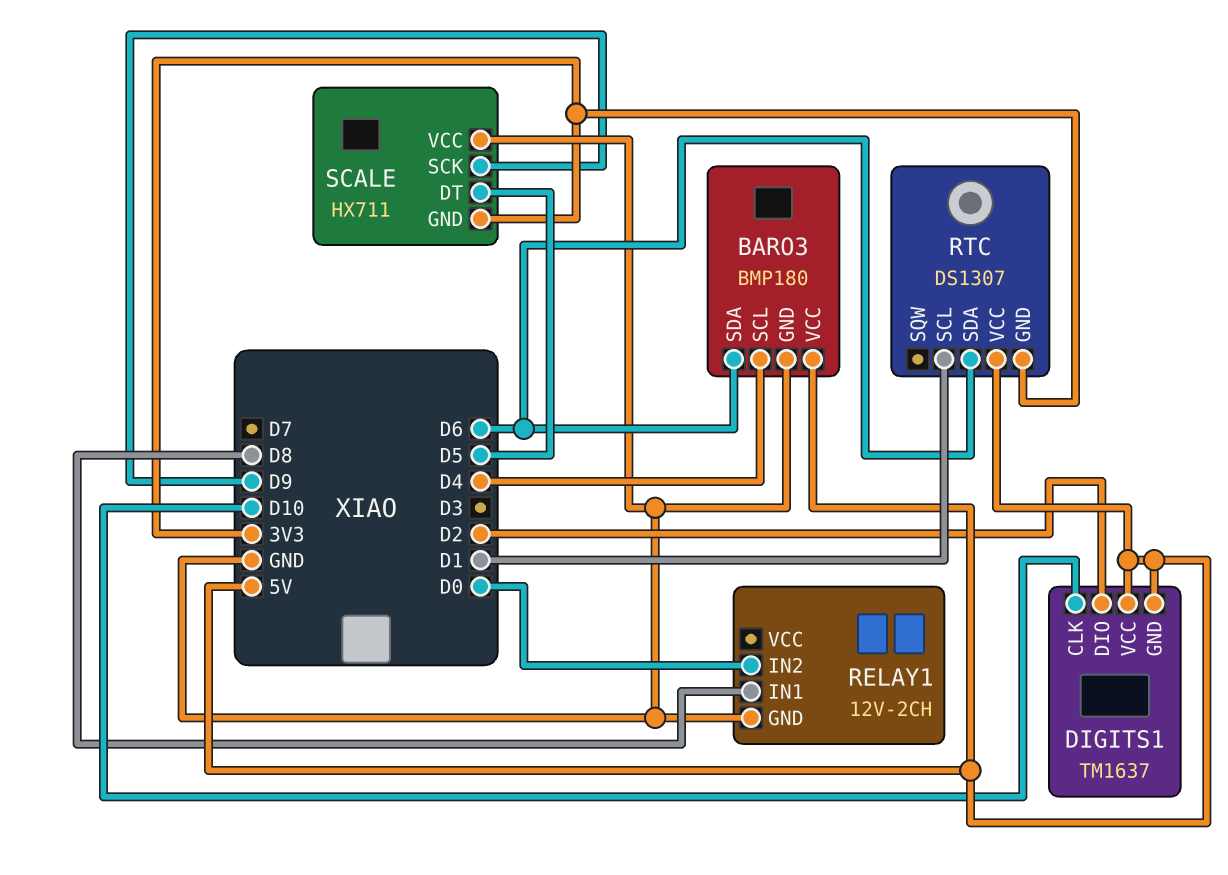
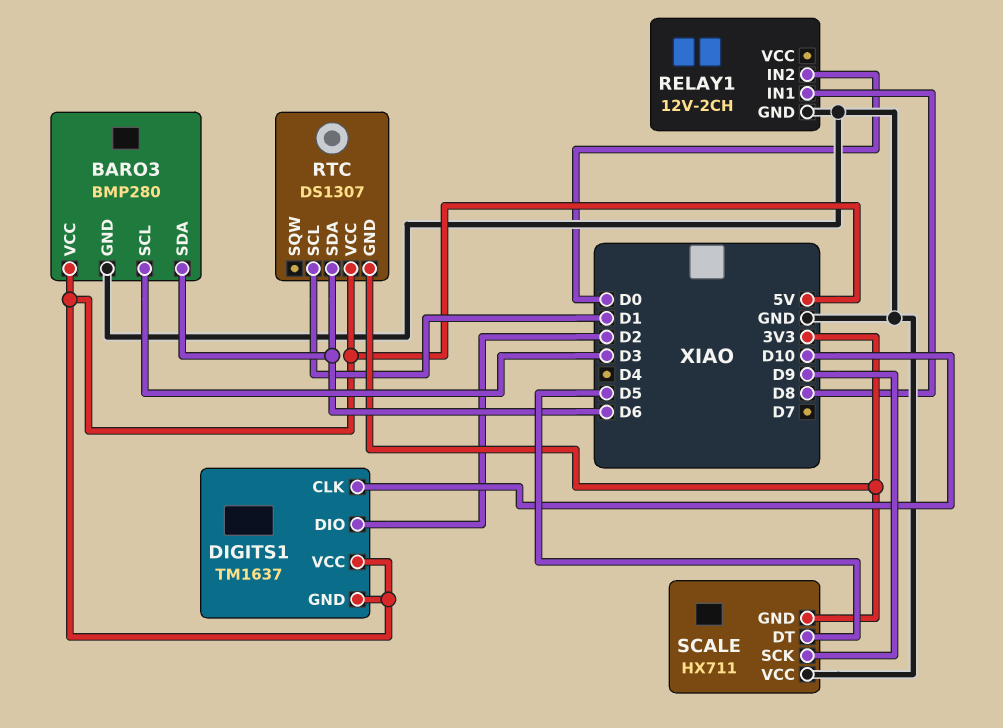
BARO3: BMP180 -> BMP280
BARO3 pin SCL: D4 -> D3

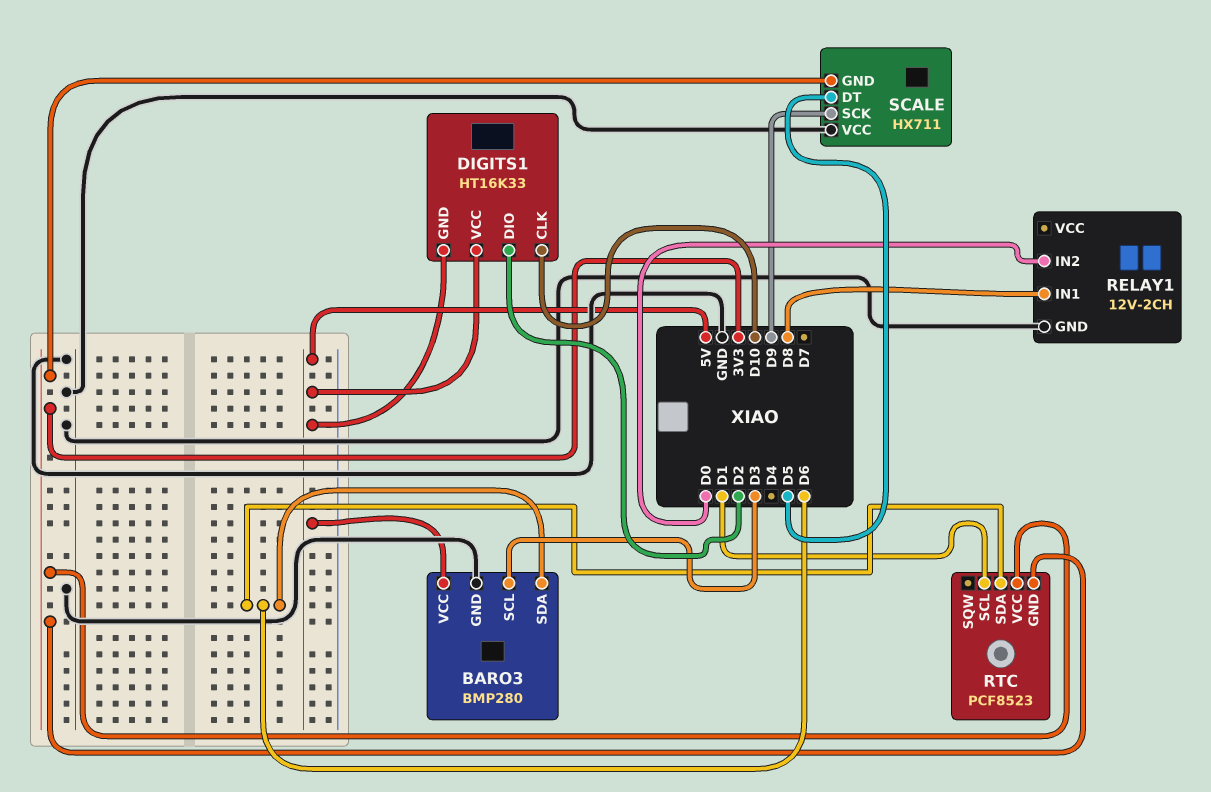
DIGITS1: TM1637 -> HT16K33
RTC: DS1307 -> PCF8523
RTC pin VCC: 5V -> 3V3

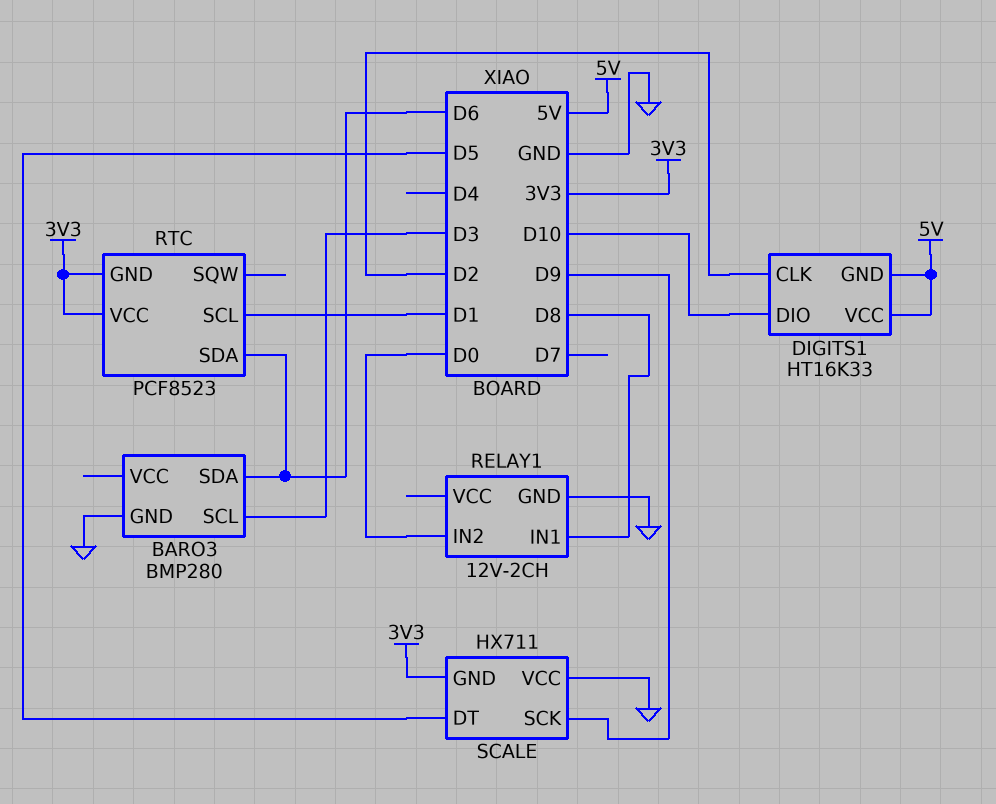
BARO3 pin VCC: 5V -> none
DIGITS1 pin CLK: D10 -> D2
DIGITS1 pin DIO: D2 -> D10

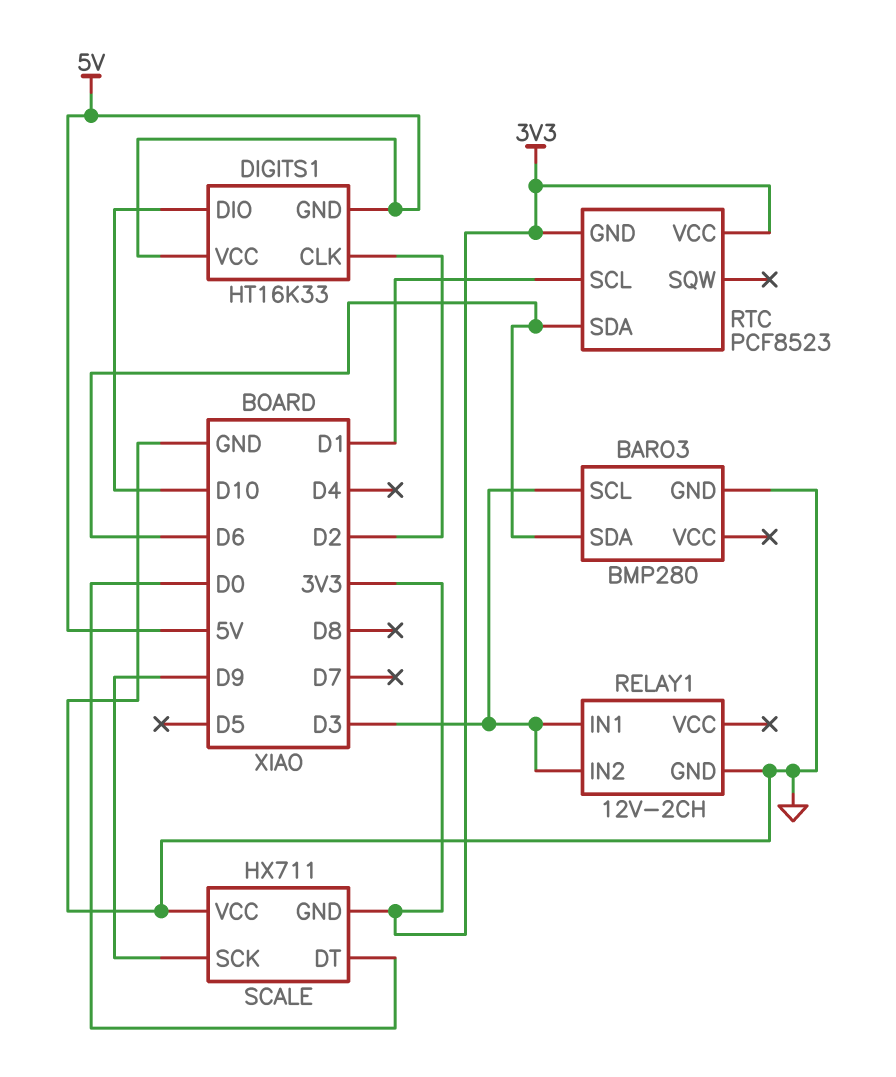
RELAY1 pin IN1: D8 -> D3
RELAY1 pin IN2: D0 -> D3
SCALE pin DT: D5 -> D0

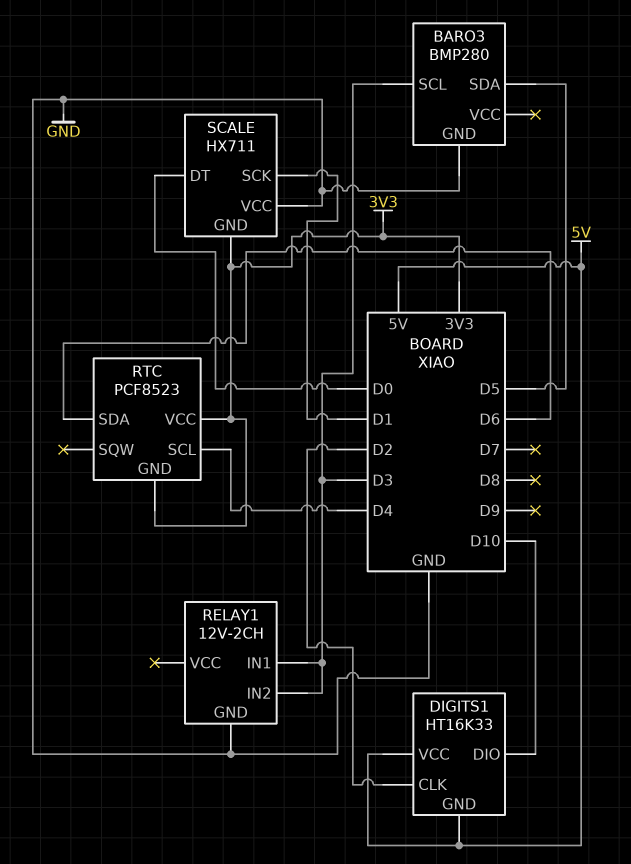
BARO3 pin SDA: D6 -> D5
RTC pin SCL: D1 -> D4
SCALE pin SCK: D9 -> D1

